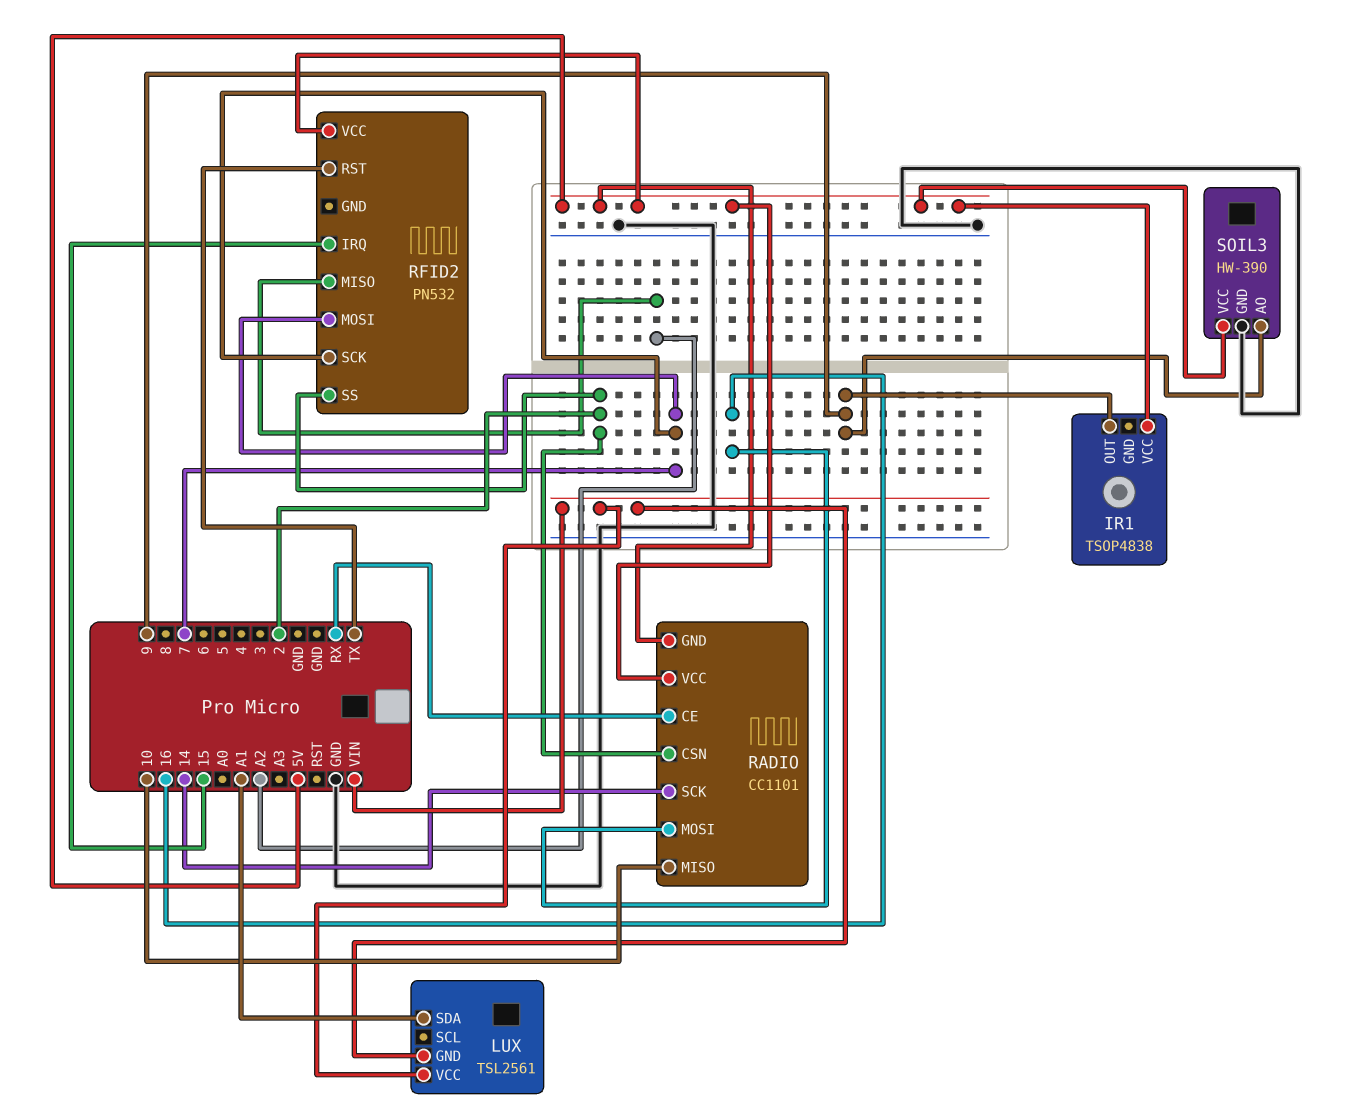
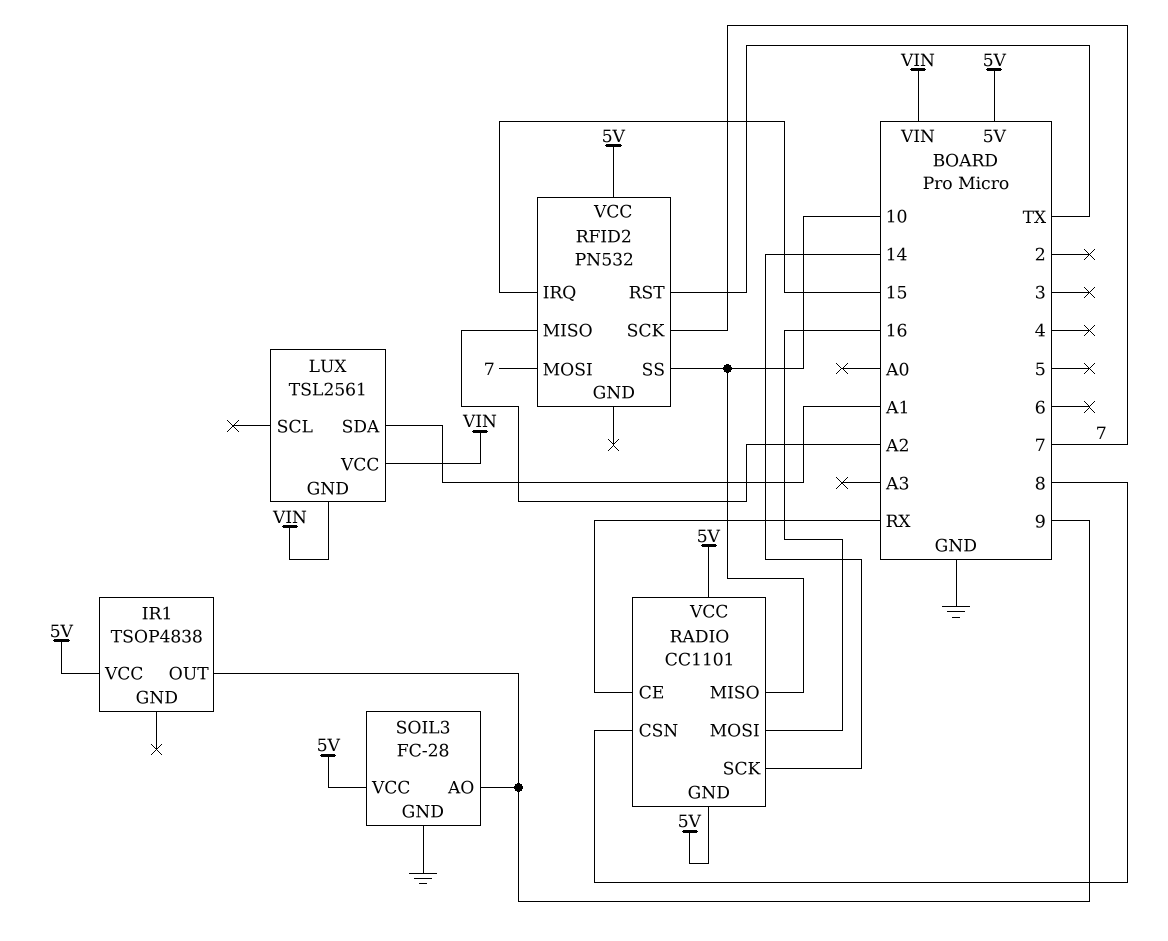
RADIO pin CSN: 2 -> 8
RFID2 pin SS: 2 -> 10
SOIL3: HW-390 -> FC-28

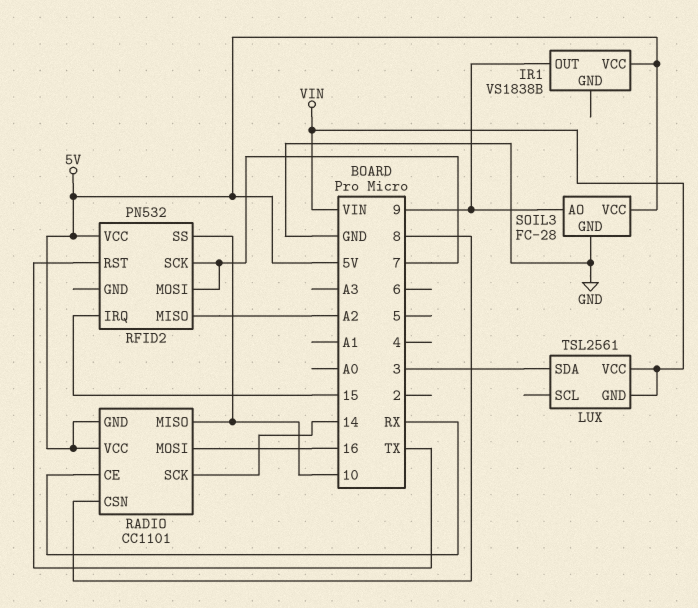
IR1: TSOP4838 -> VS1838B
LUX pin SDA: A1 -> 3

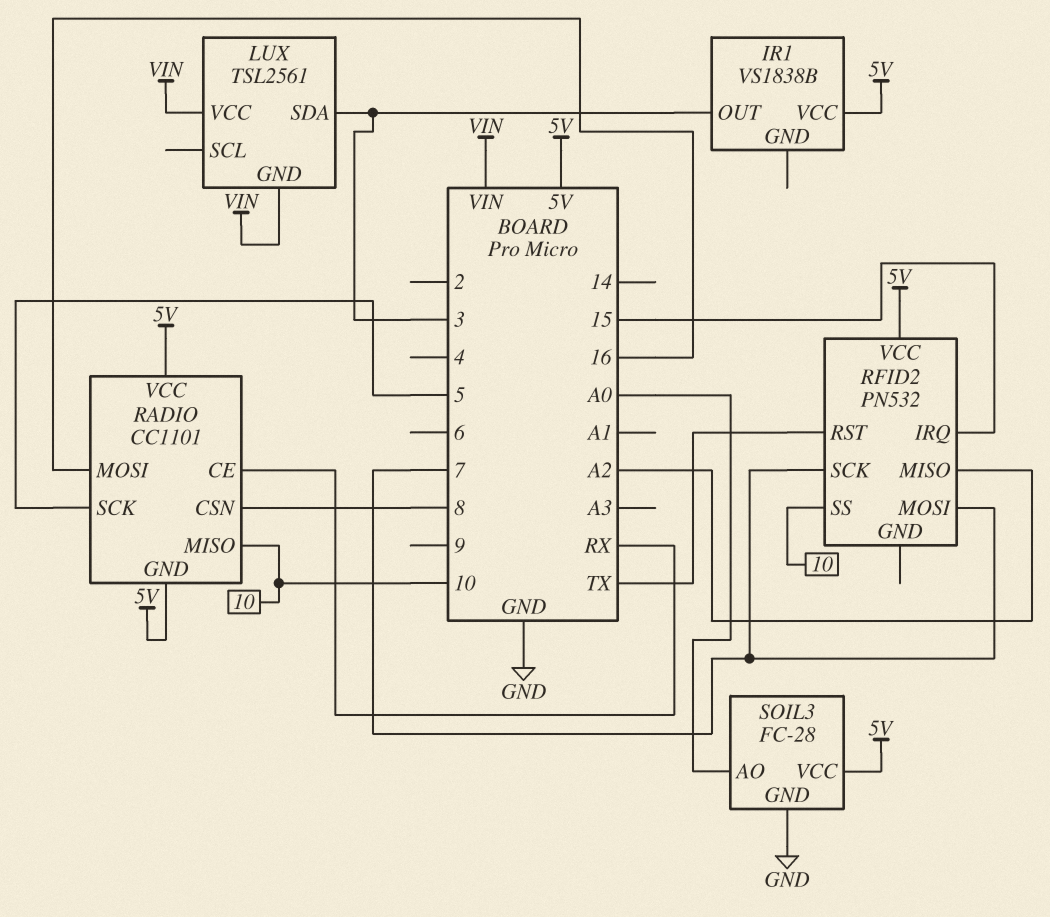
IR1 pin OUT: 9 -> 3
RADIO pin SCK: 14 -> 5
SOIL3 pin AO: 9 -> A0

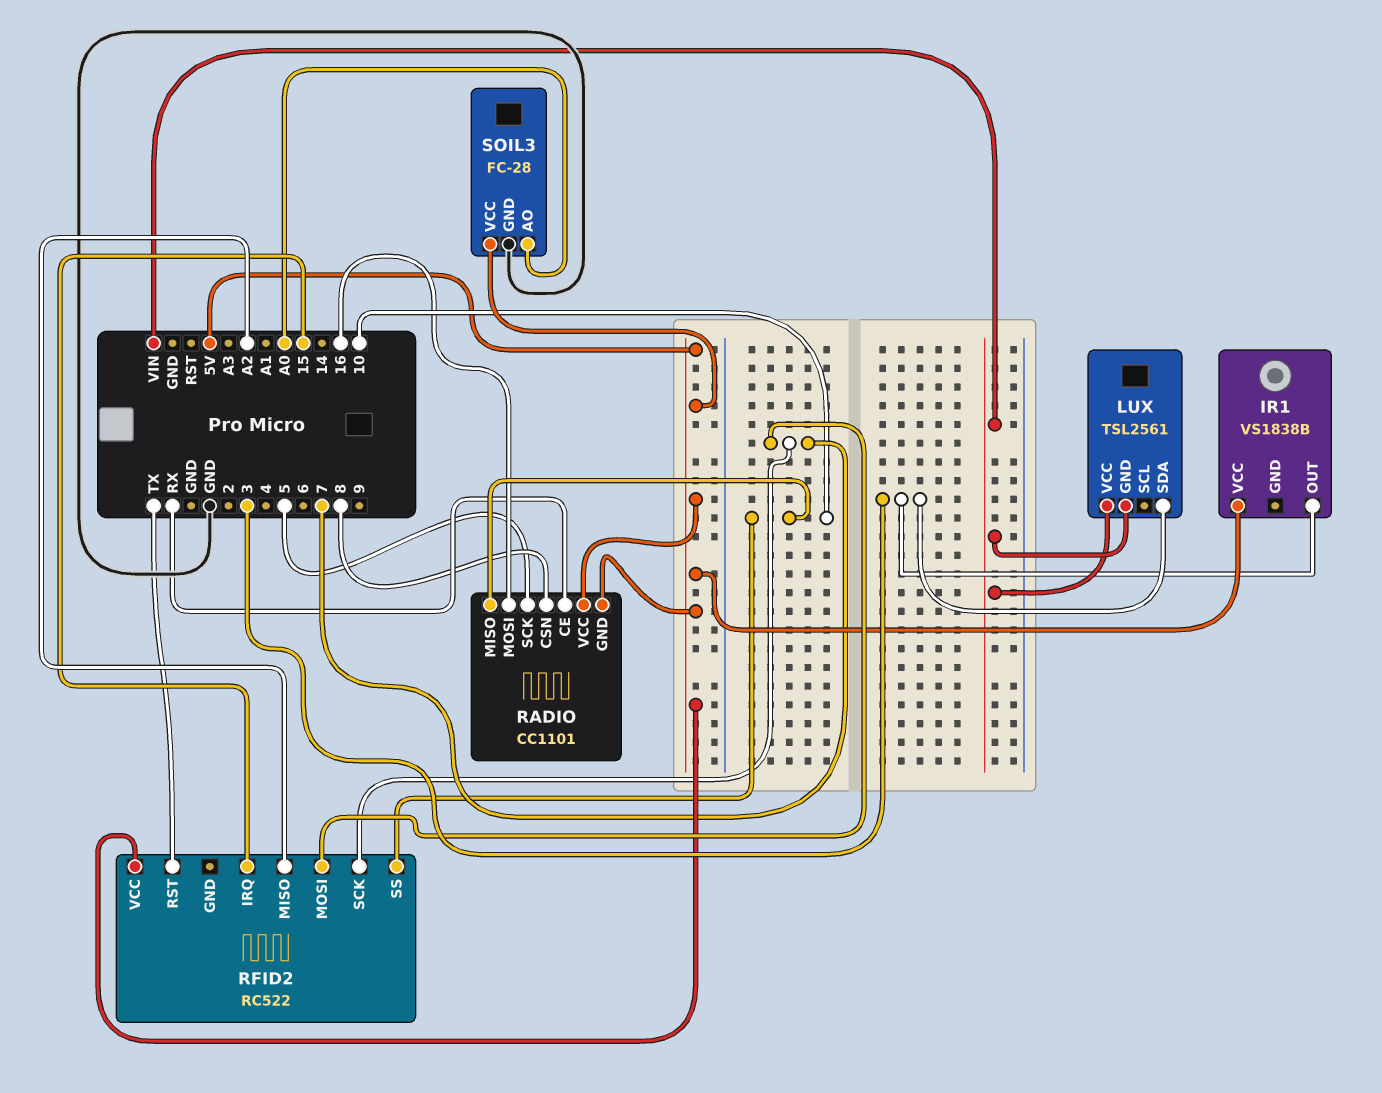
RFID2: PN532 -> RC522

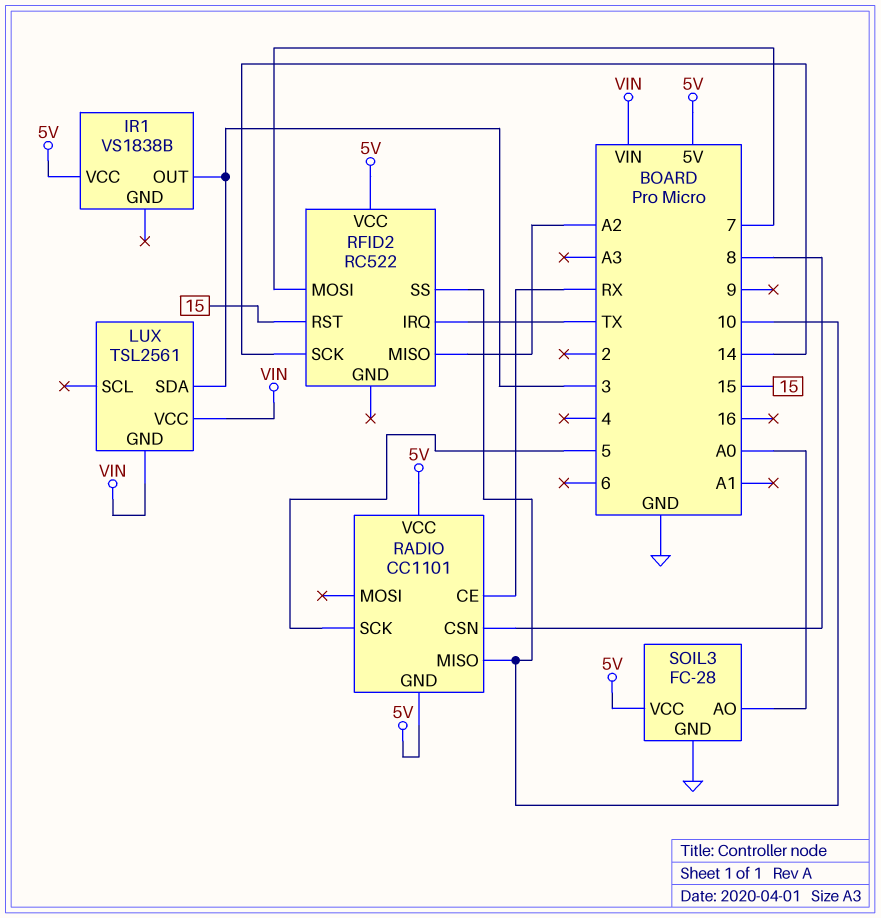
RADIO pin MOSI: 16 -> none
RFID2 pin IRQ: 15 -> TX
RFID2 pin RST: TX -> 15
RFID2 pin SCK: 7 -> 14

